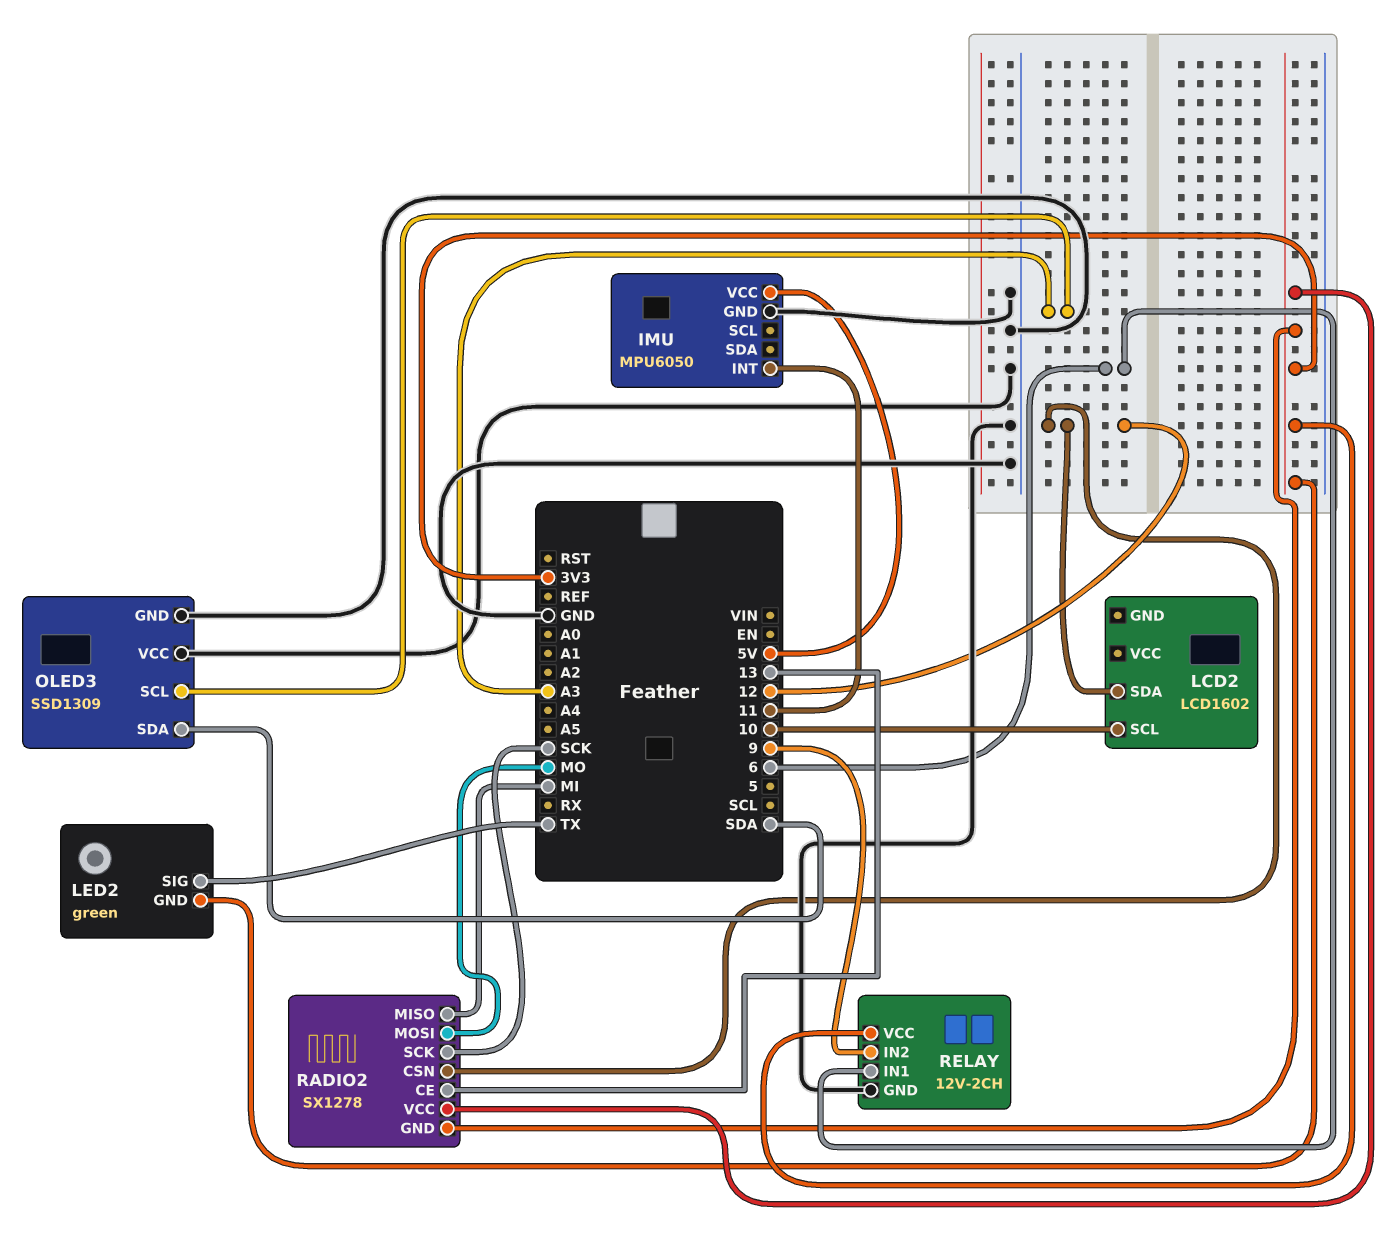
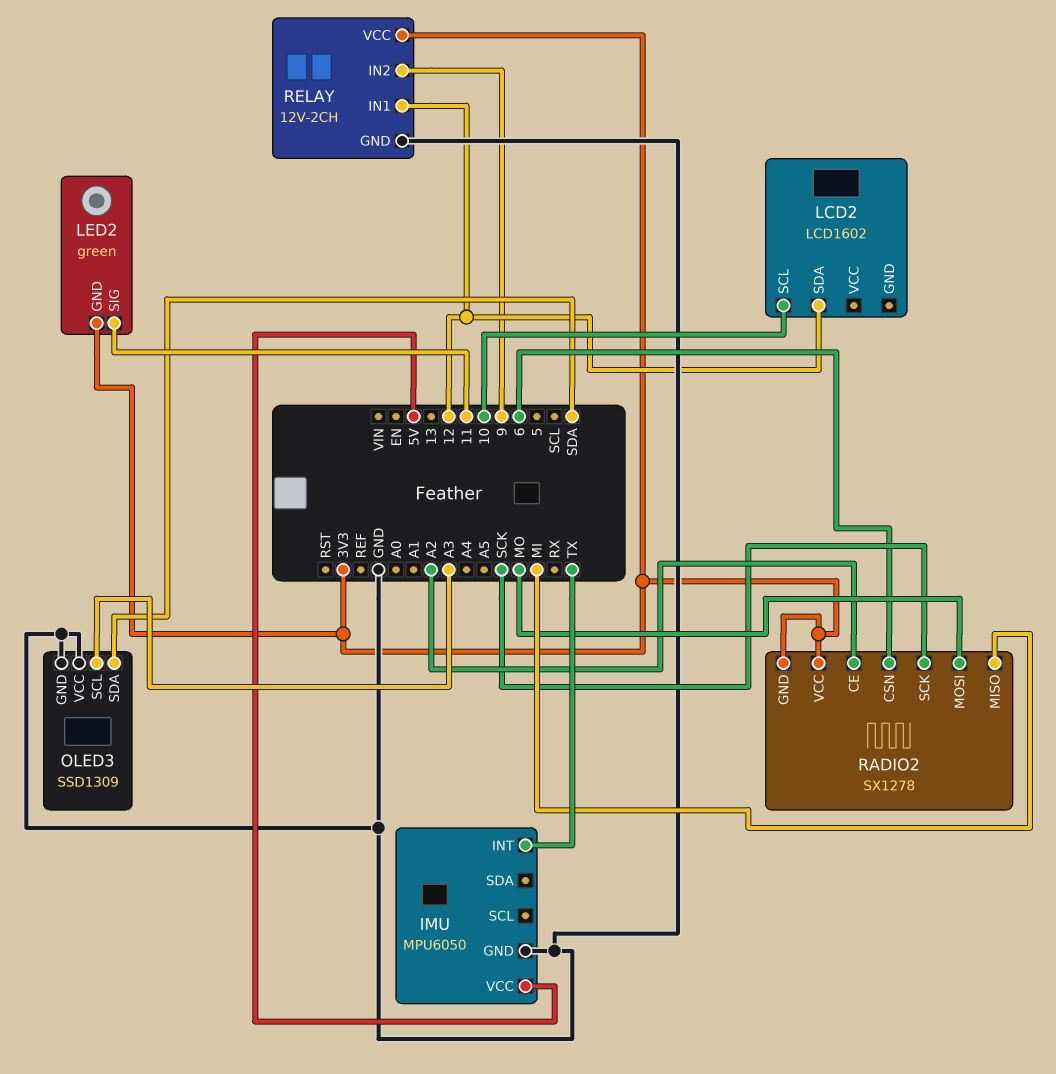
IMU pin INT: 11 -> TX
LED2 pin SIG: TX -> 11
RADIO2 pin CE: 13 -> A2
RADIO2 pin CSN: 12 -> 6
RELAY pin IN1: 6 -> 12

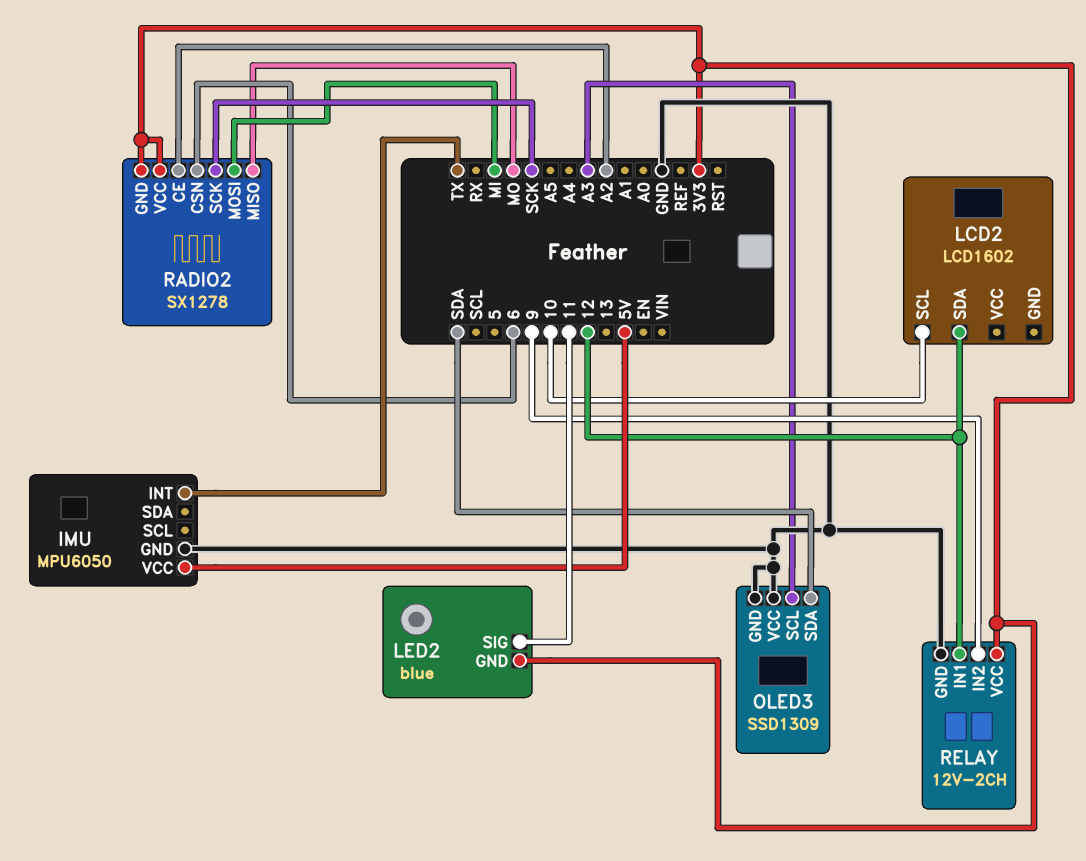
LED2: green -> blue
RADIO2 pin MISO: MI -> MO
RADIO2 pin MOSI: MO -> MI

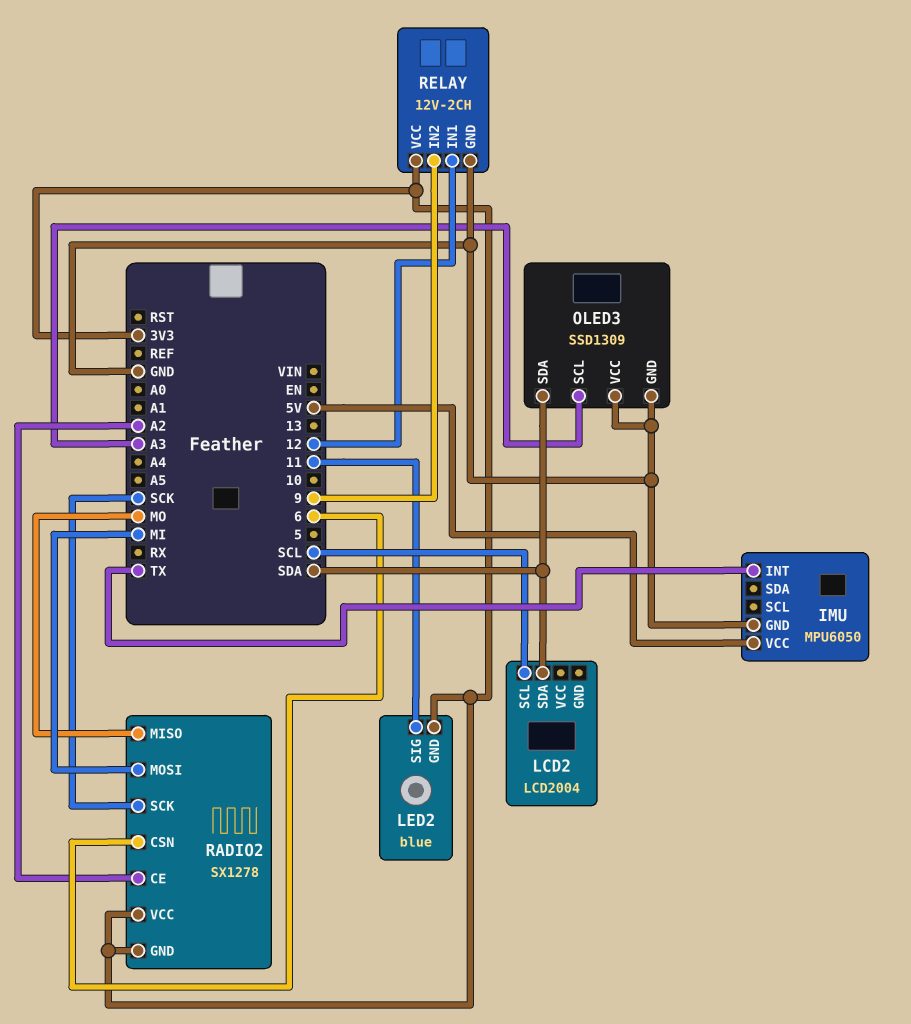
LCD2: LCD1602 -> LCD2004
LCD2 pin SCL: 10 -> SCL
LCD2 pin SDA: 12 -> SDA

